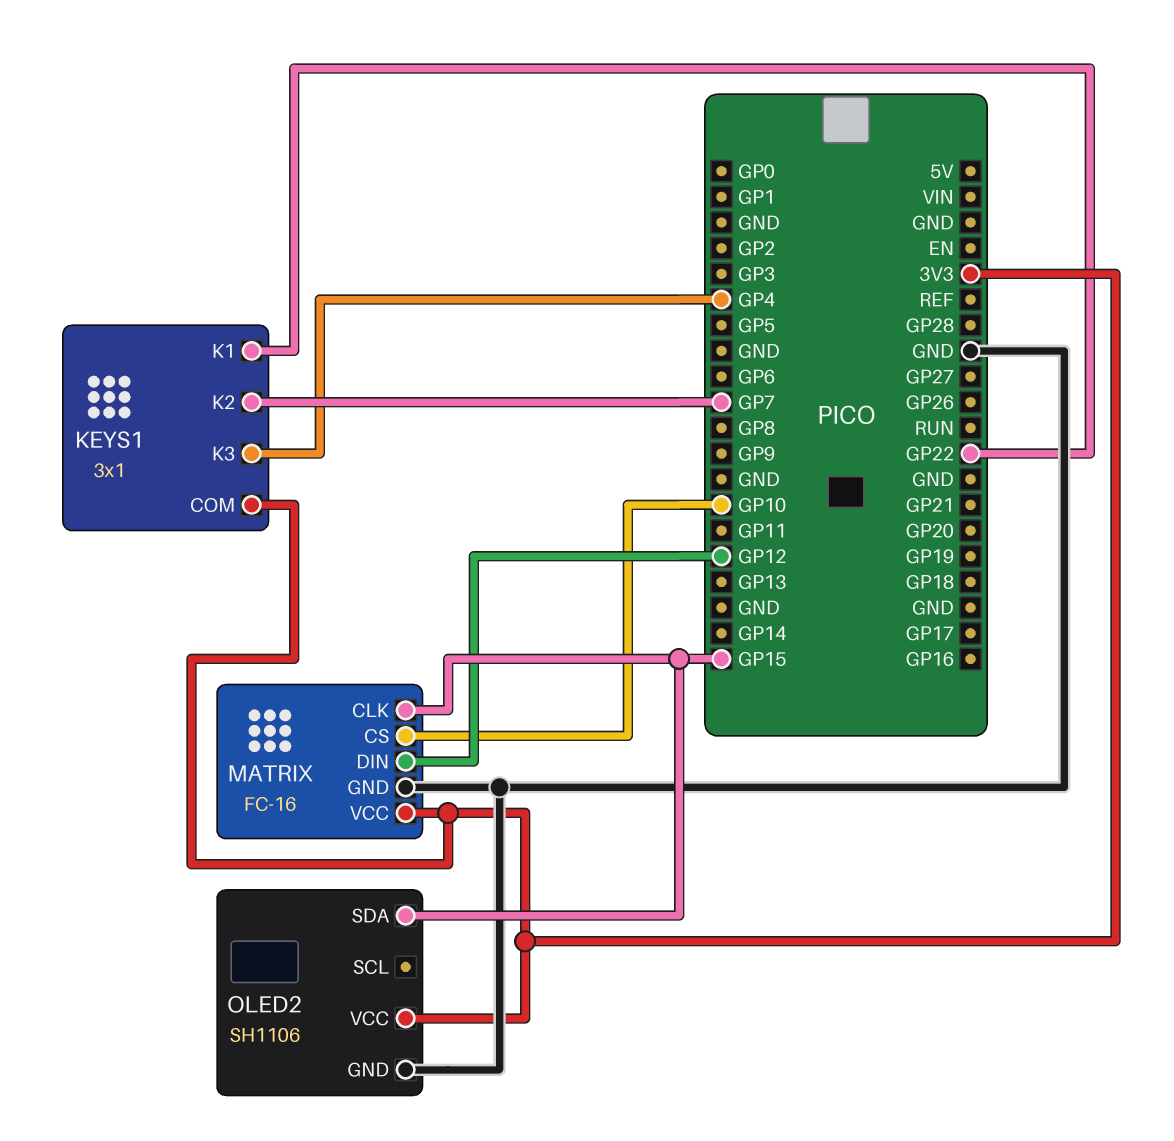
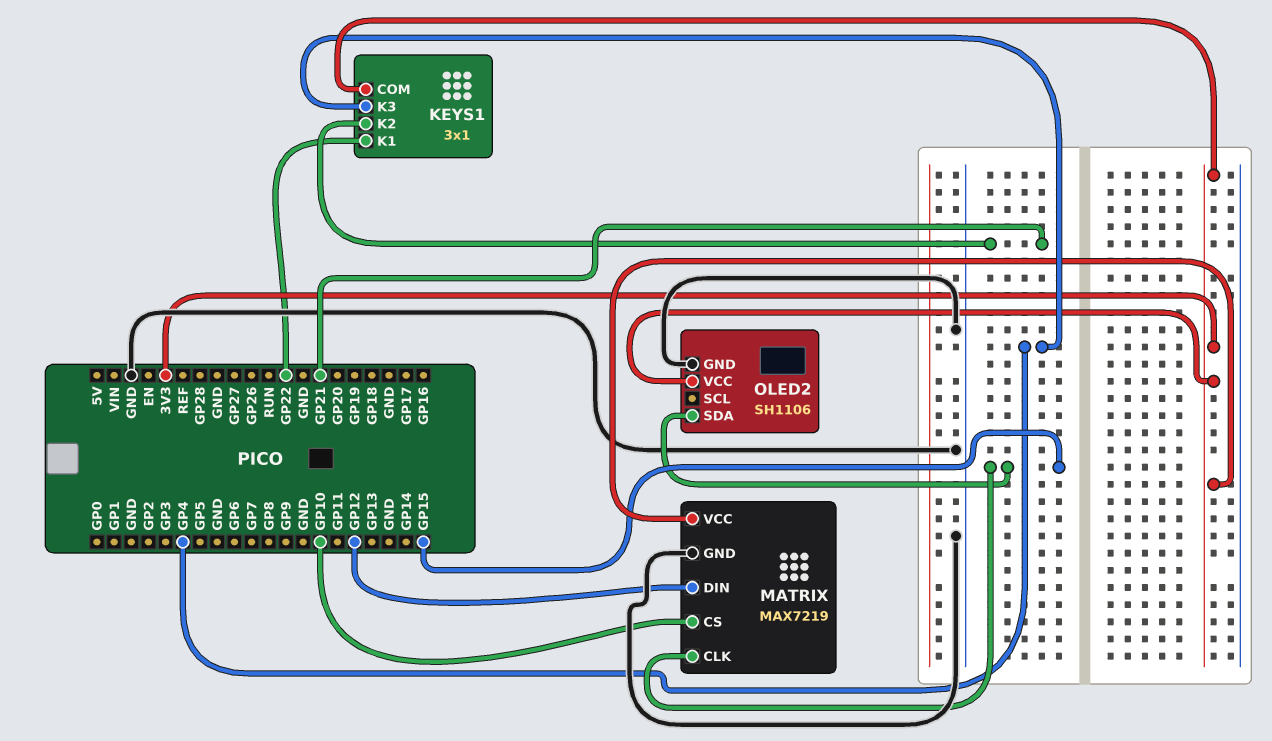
KEYS1 pin K2: GP7 -> GP21
MATRIX: FC-16 -> MAX7219

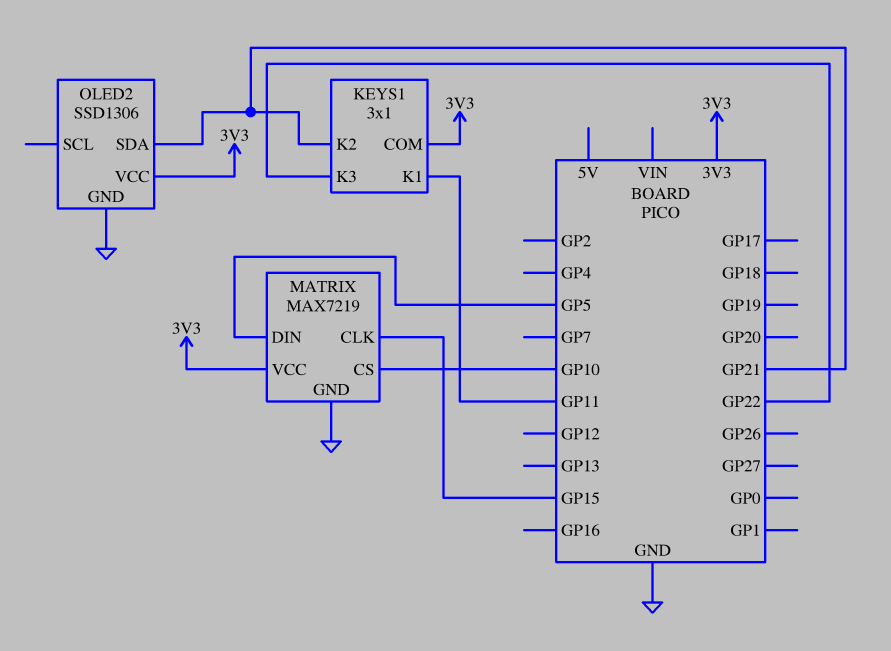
KEYS1 pin K1: GP22 -> GP11
KEYS1 pin K3: GP4 -> GP22
MATRIX pin DIN: GP12 -> GP5
OLED2: SH1106 -> SSD1306
OLED2 pin SDA: GP15 -> GP21

